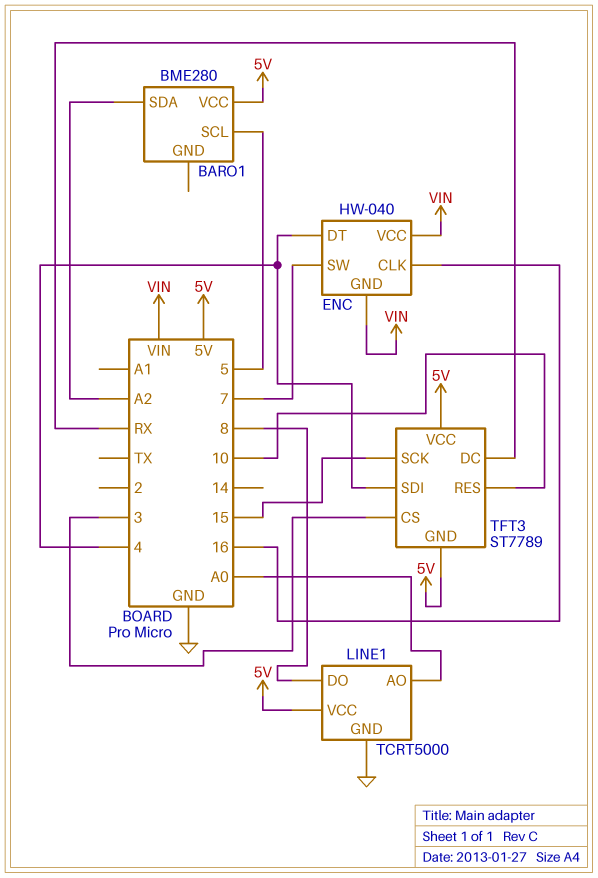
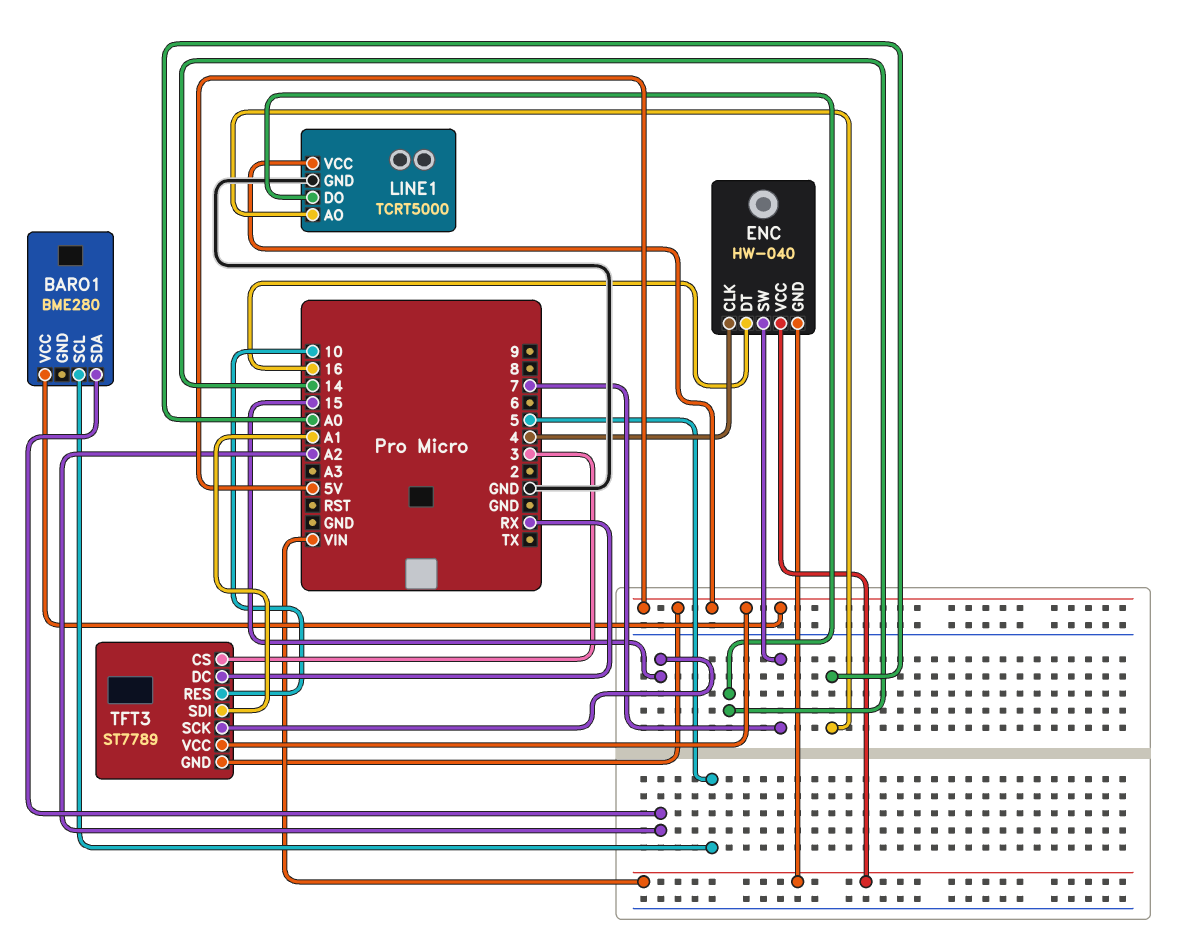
ENC pin CLK: 16 -> 4
ENC pin DT: 4 -> 16
LINE1 pin DO: 8 -> 14
TFT3 pin SDI: 4 -> A1

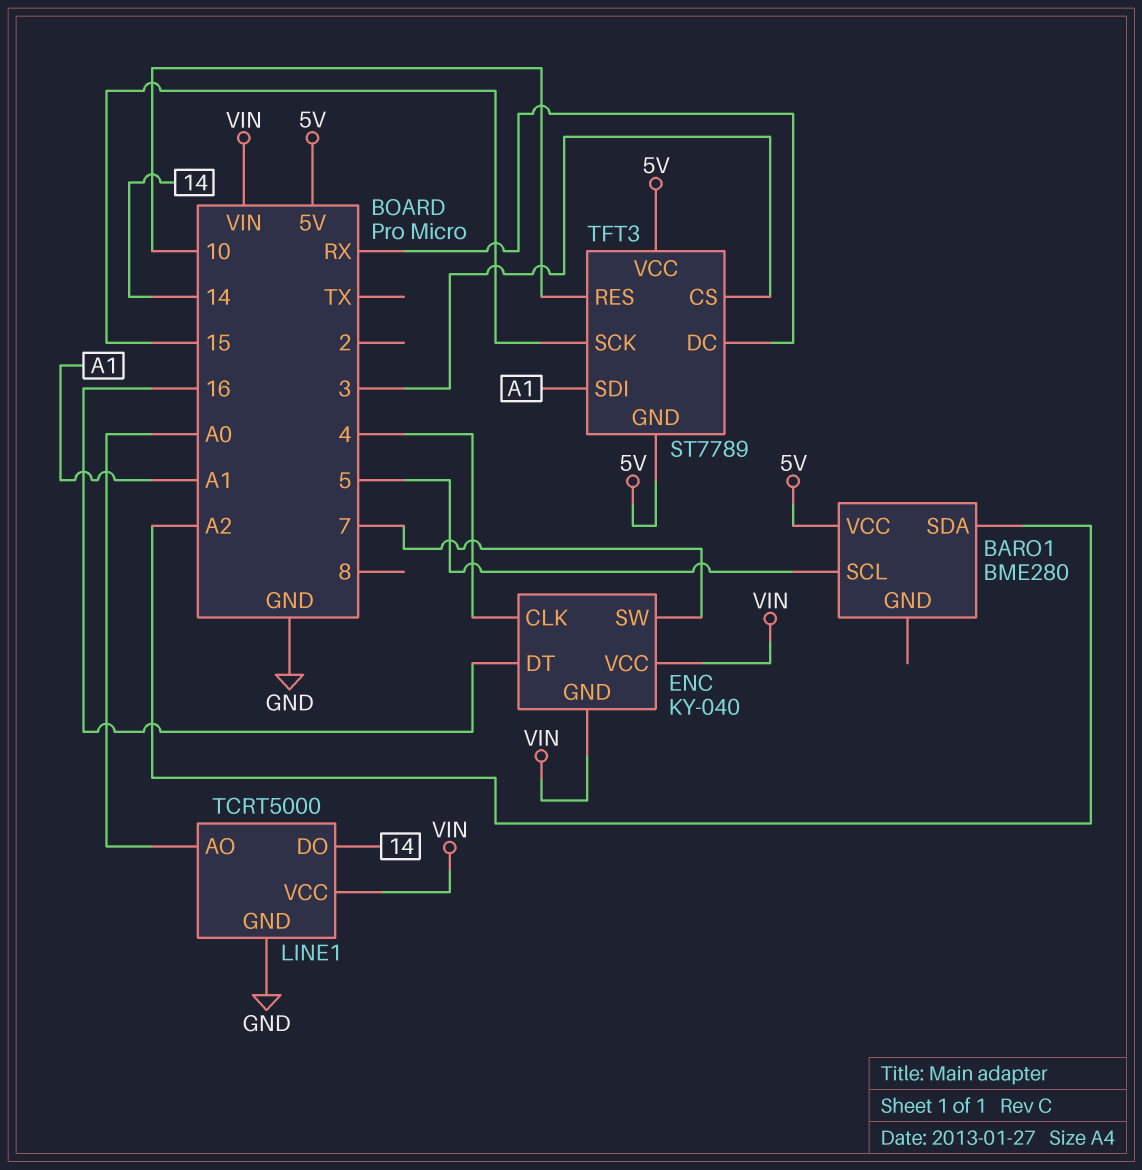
ENC: HW-040 -> KY-040
LINE1 pin VCC: 5V -> VIN

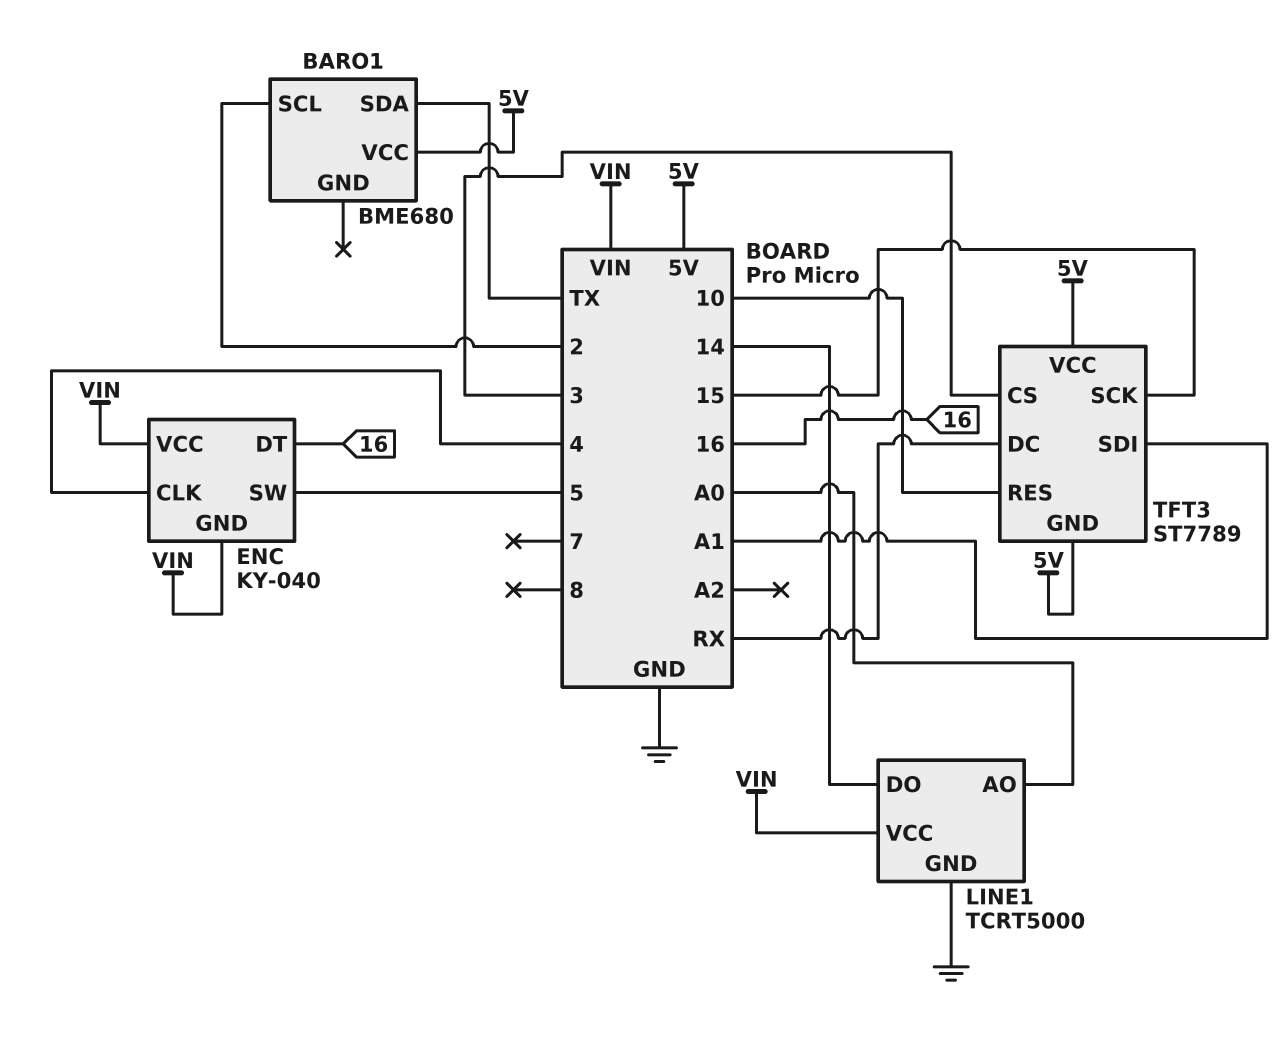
BARO1: BME280 -> BME680
BARO1 pin SCL: 5 -> 2
BARO1 pin SDA: A2 -> TX
ENC pin SW: 7 -> 5

